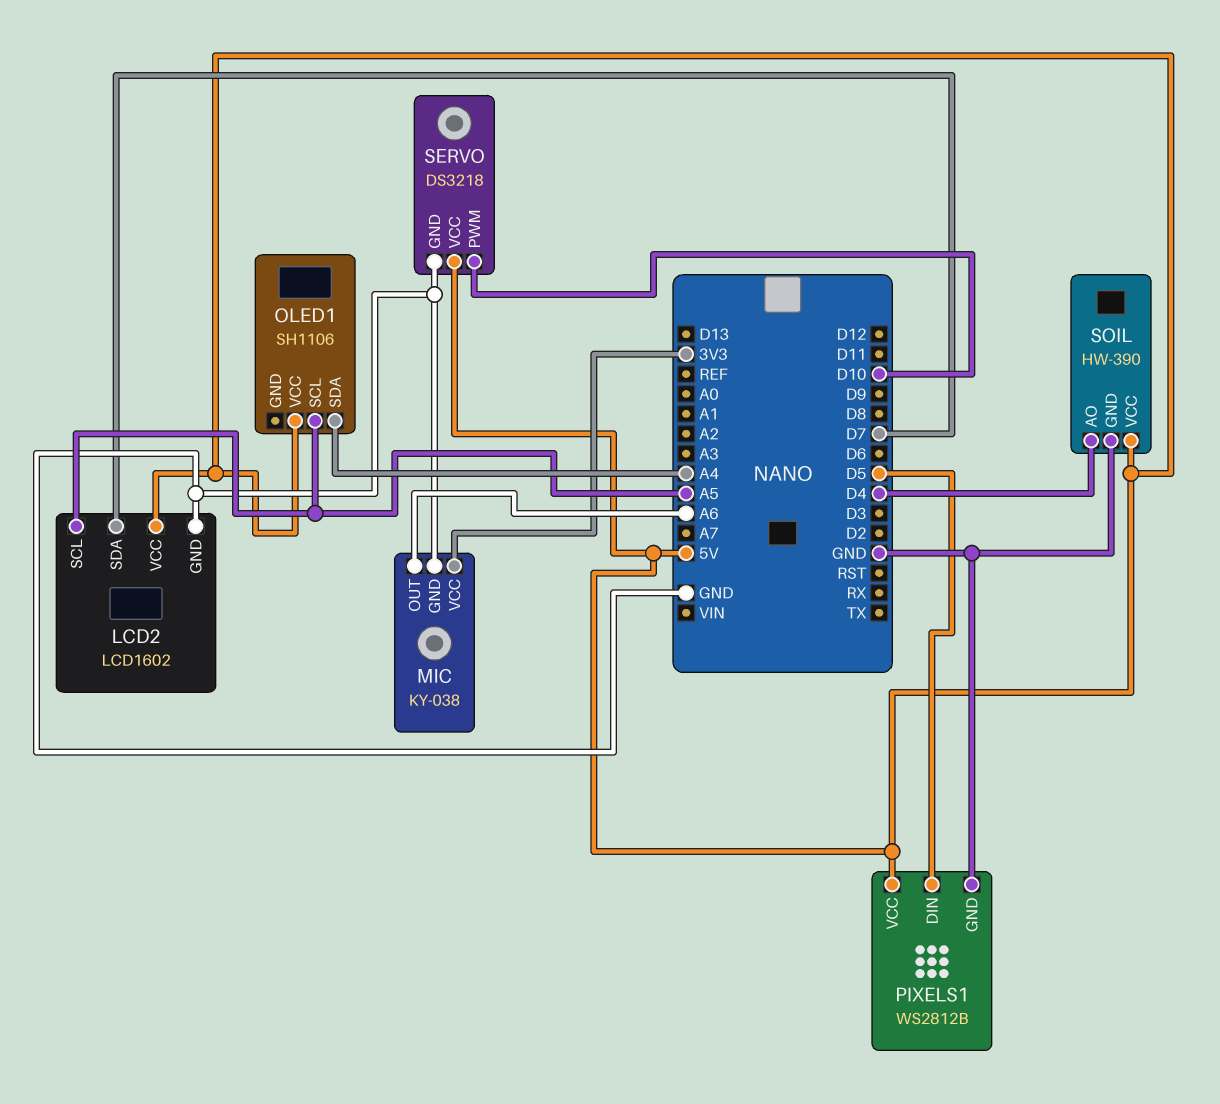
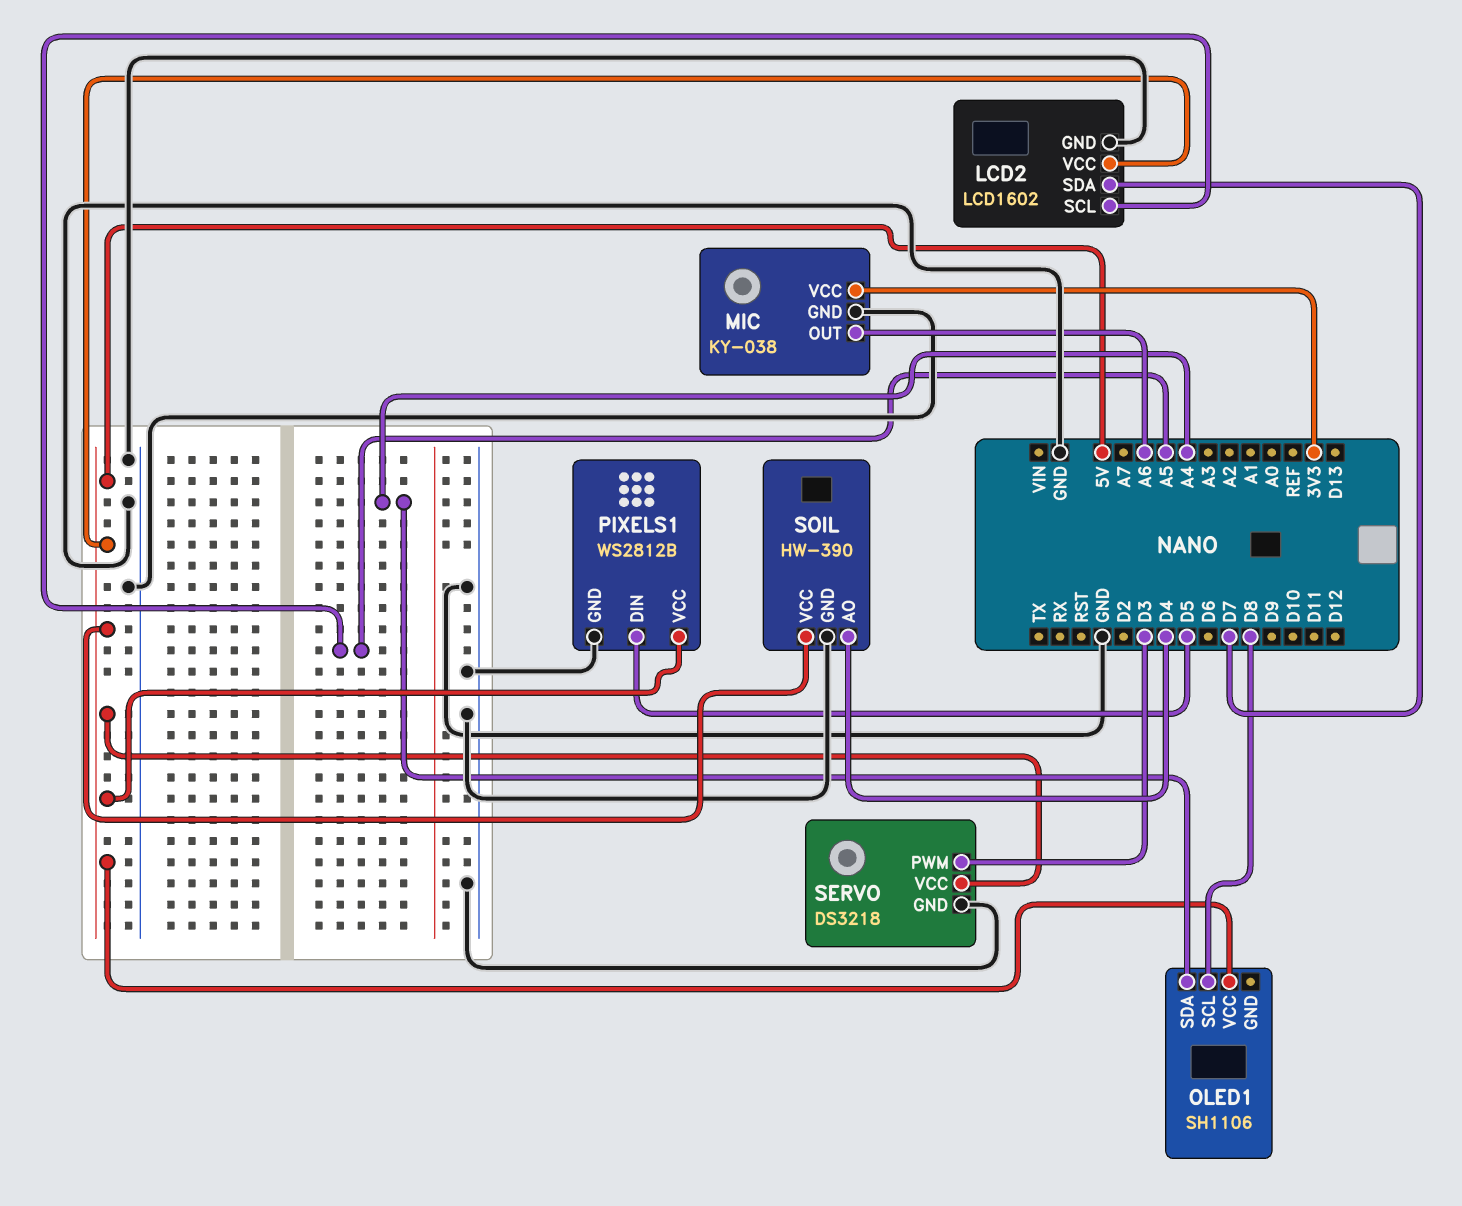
OLED1 pin SCL: A5 -> D8
SERVO pin PWM: D10 -> D3

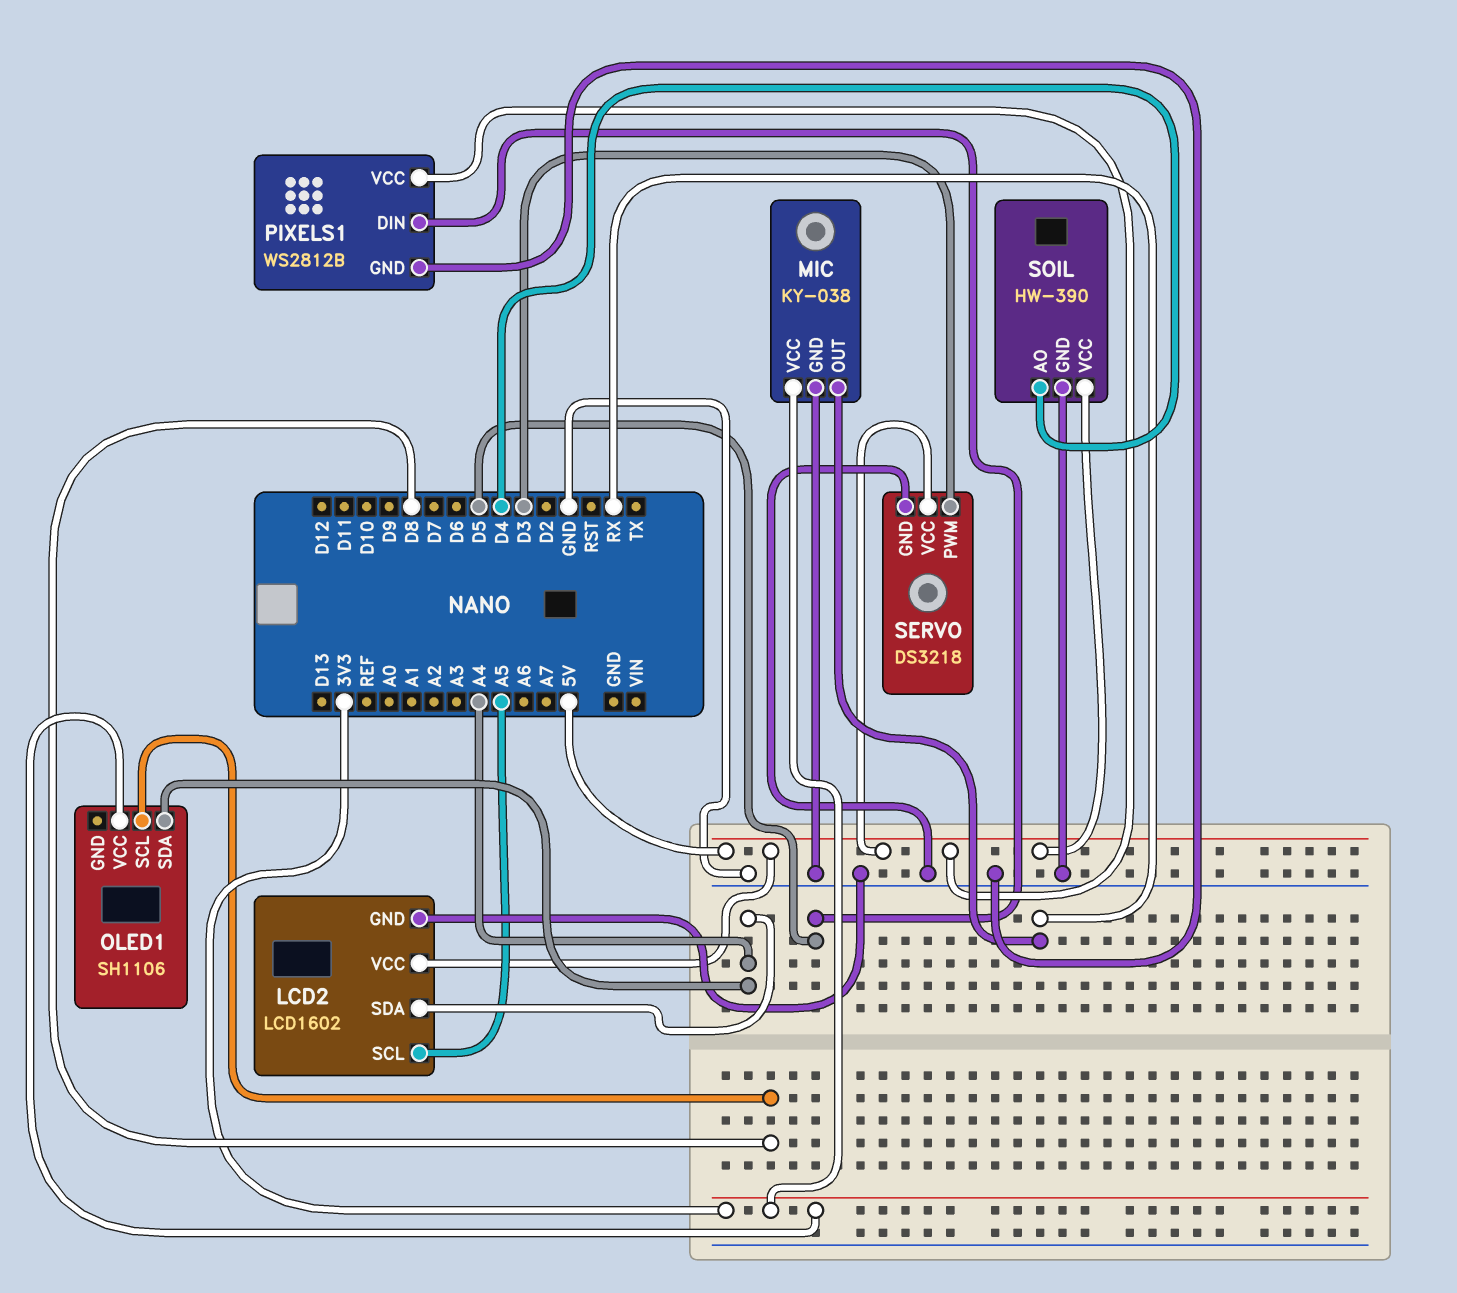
LCD2 pin SDA: D7 -> A4
MIC pin OUT: A6 -> RX
OLED1 pin VCC: 5V -> 3V3

